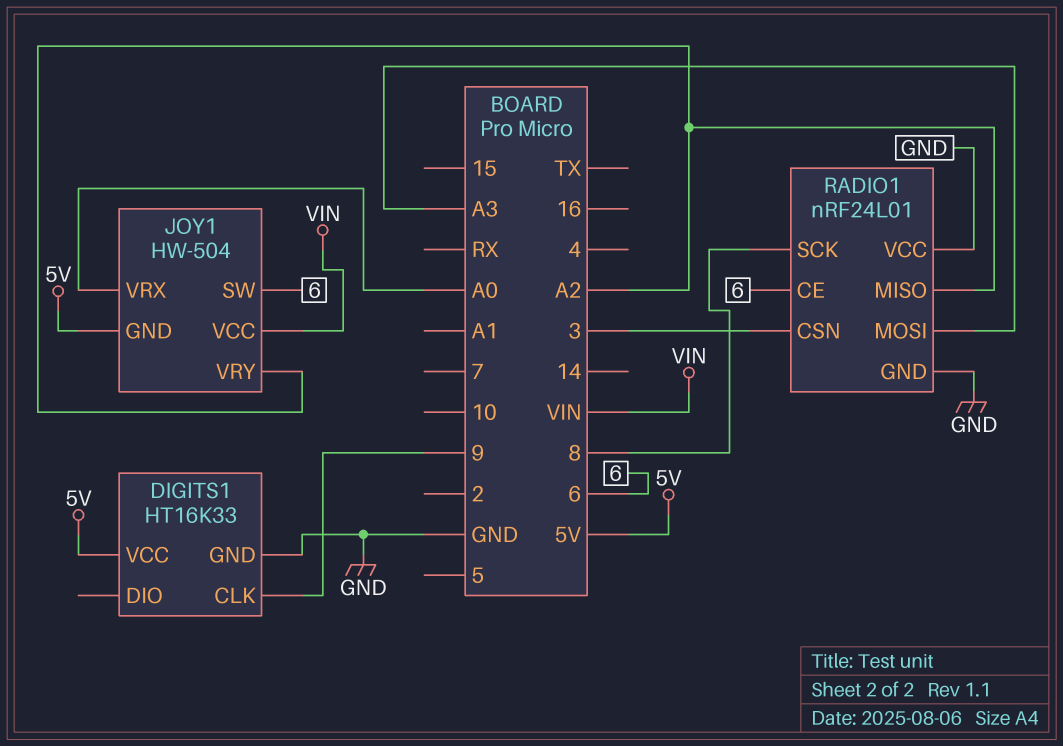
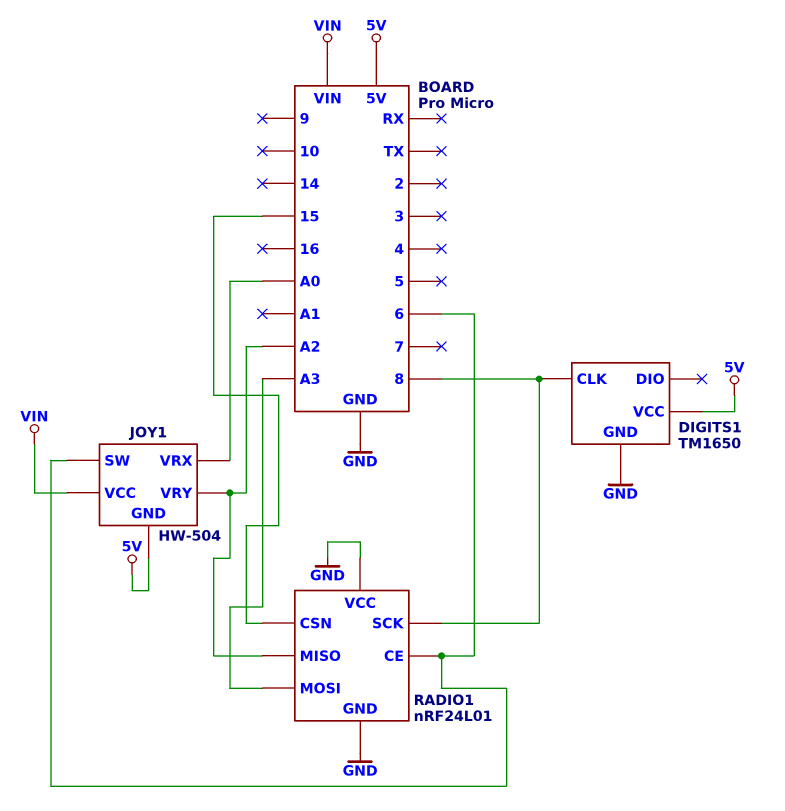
DIGITS1: HT16K33 -> TM1650
DIGITS1 pin CLK: 9 -> 8
RADIO1 pin CSN: 3 -> 15

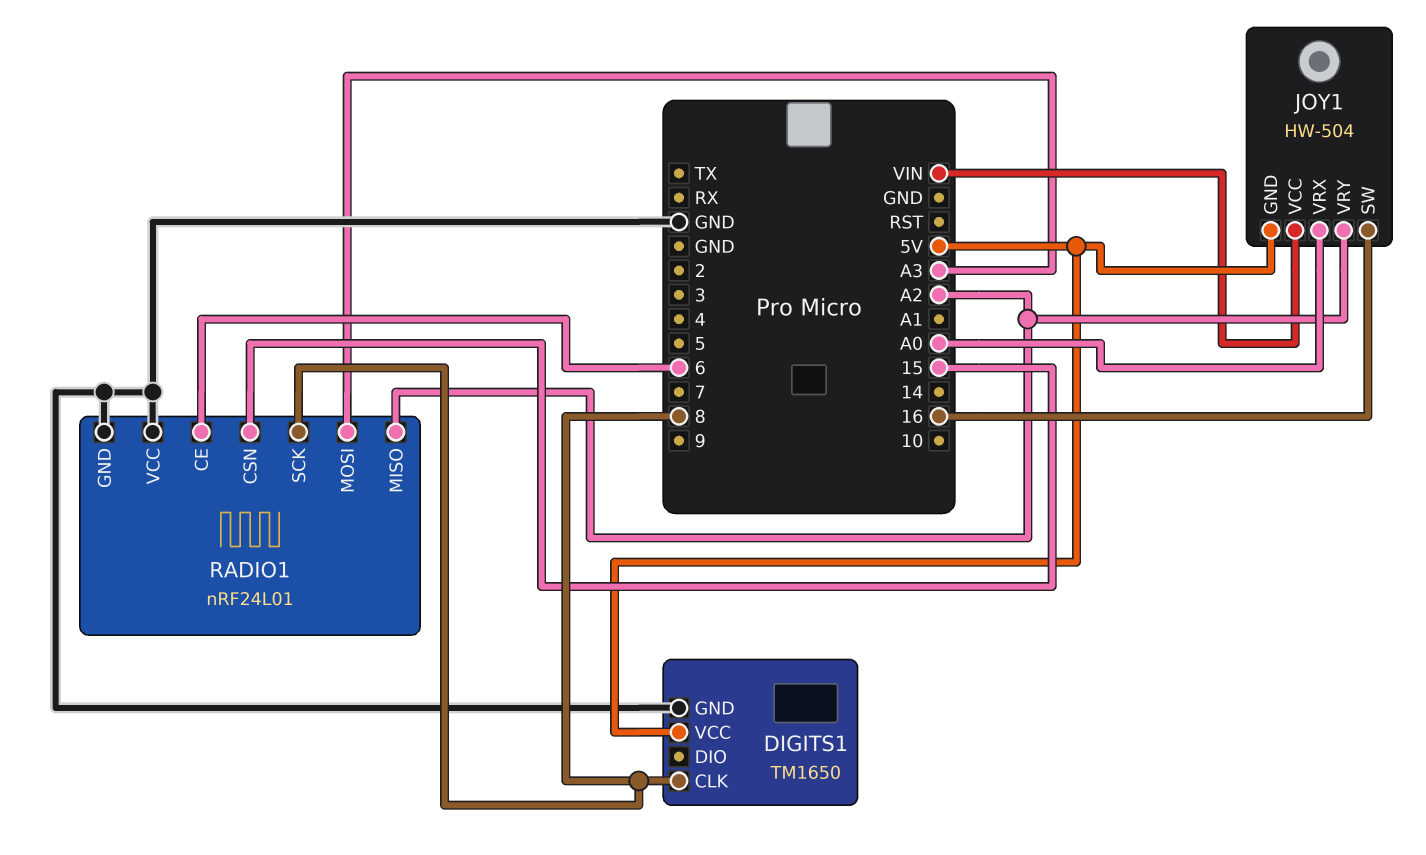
JOY1 pin SW: 6 -> 16

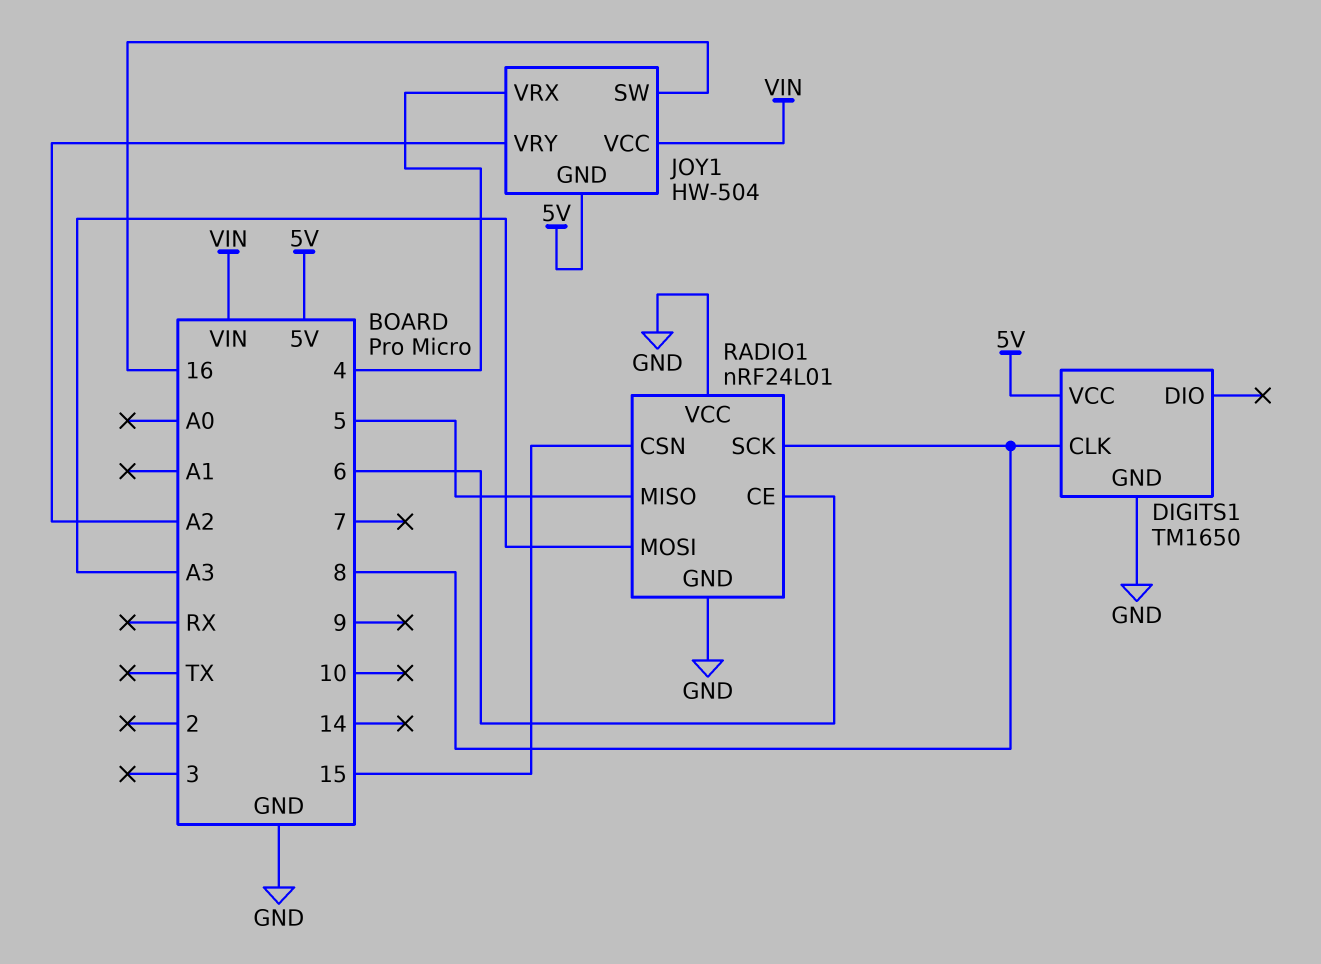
JOY1 pin VRX: A0 -> 4
RADIO1 pin MISO: A2 -> 5

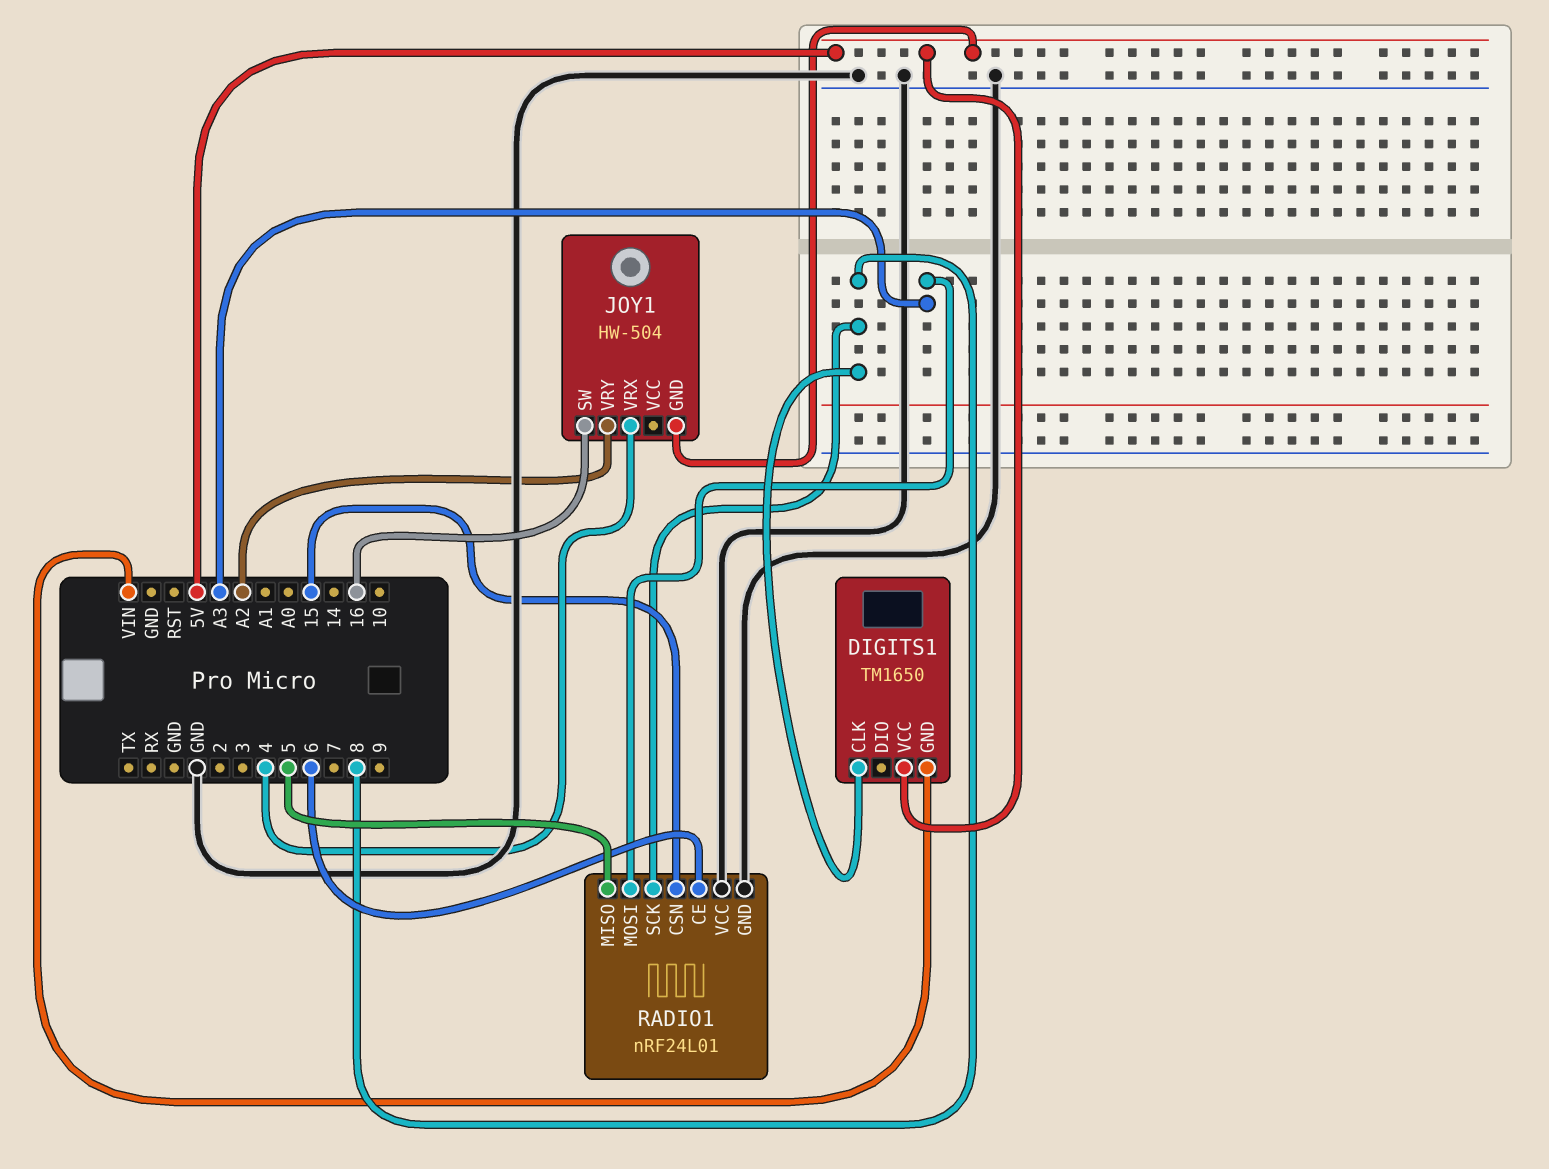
DIGITS1 pin GND: GND -> VIN
JOY1 pin VCC: VIN -> none

